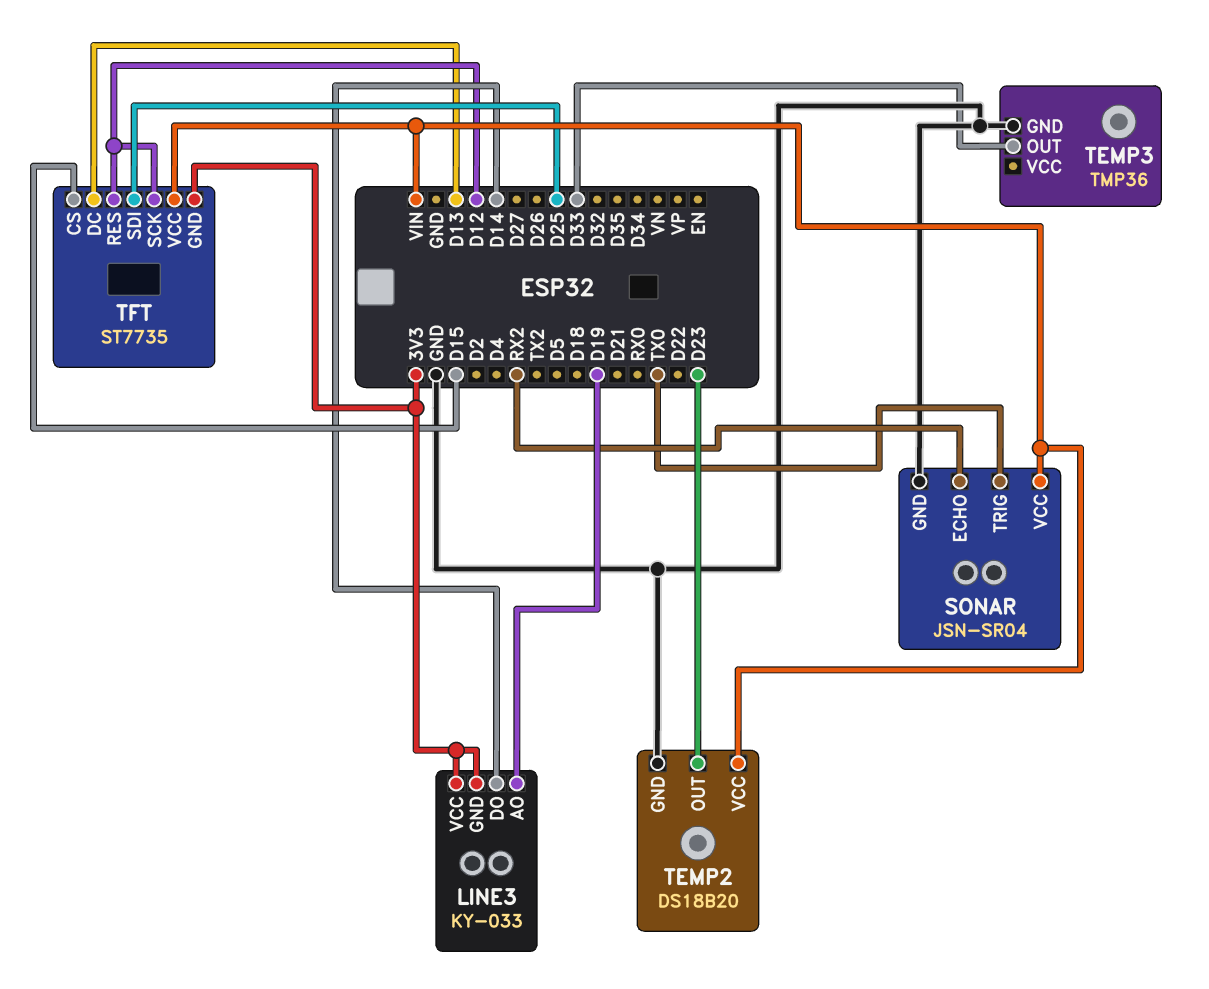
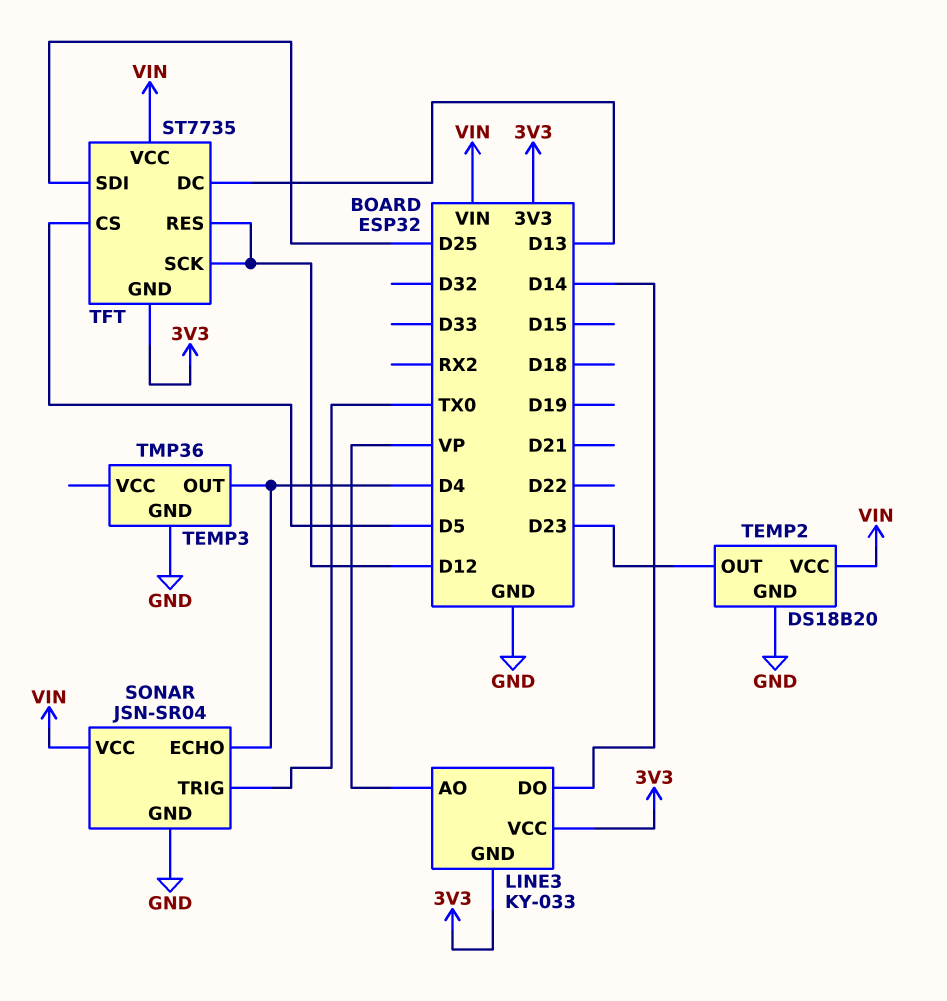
LINE3 pin AO: D19 -> VP
SONAR pin ECHO: RX2 -> D4
TEMP3 pin OUT: D33 -> D4
TFT pin CS: D15 -> D5

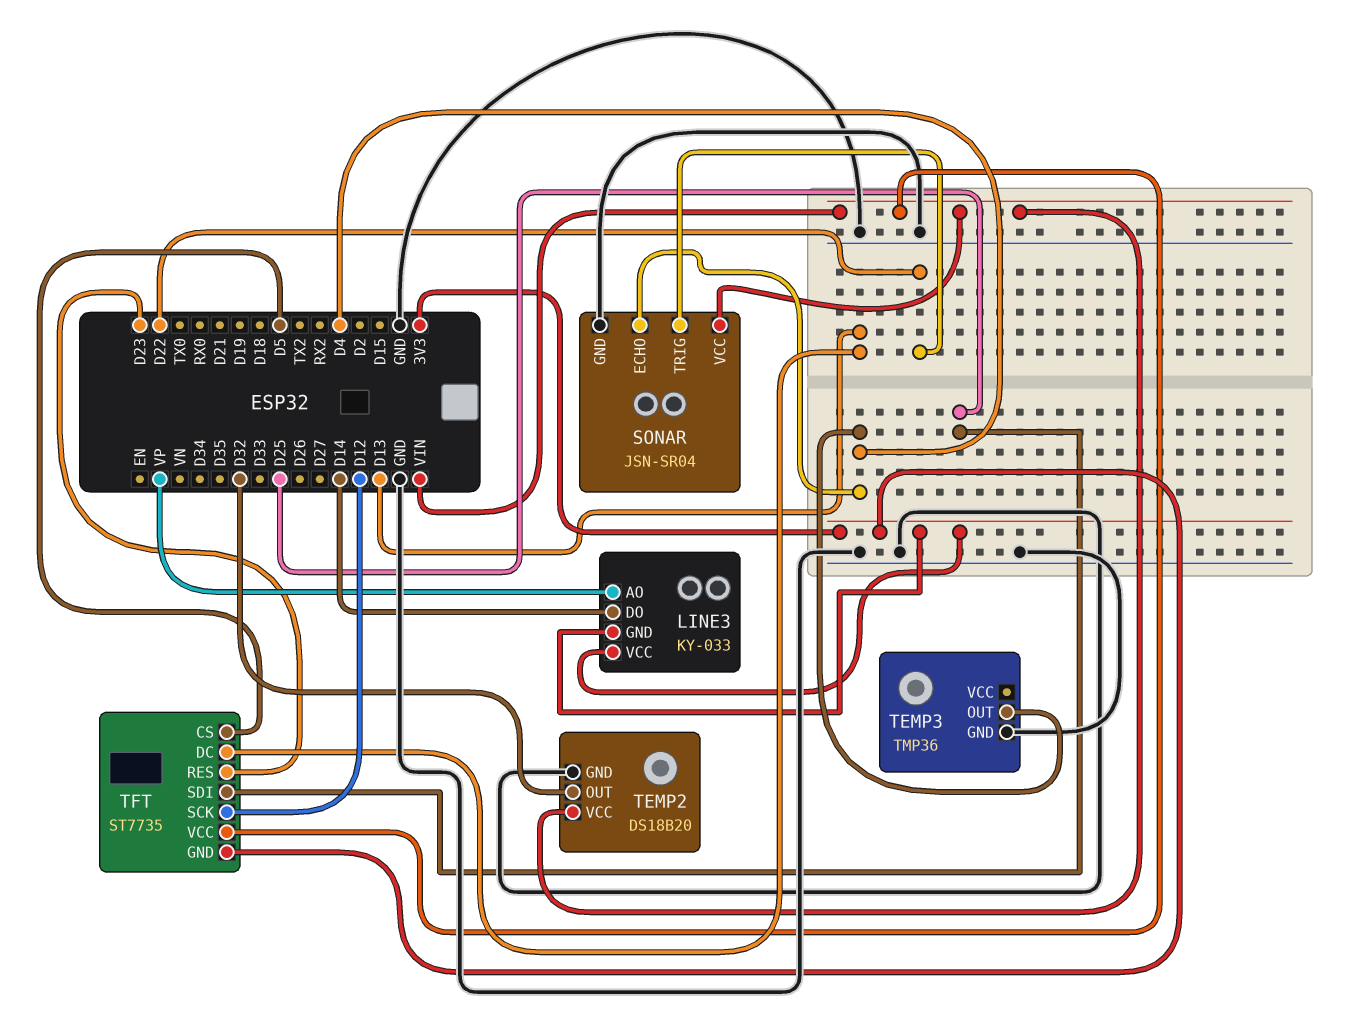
SONAR pin TRIG: TX0 -> D22
TEMP2 pin OUT: D23 -> D32
TFT pin RES: D12 -> D23

